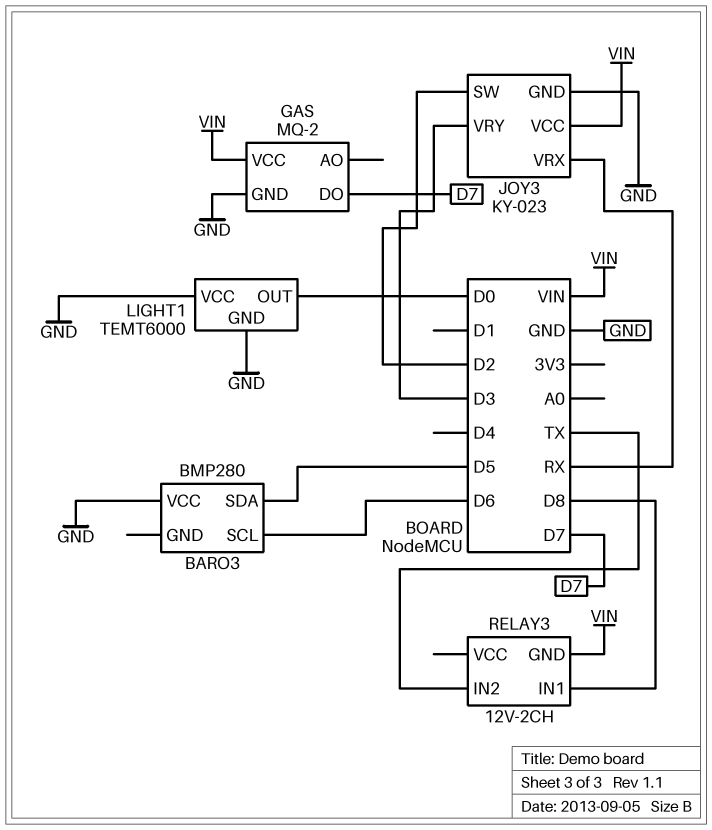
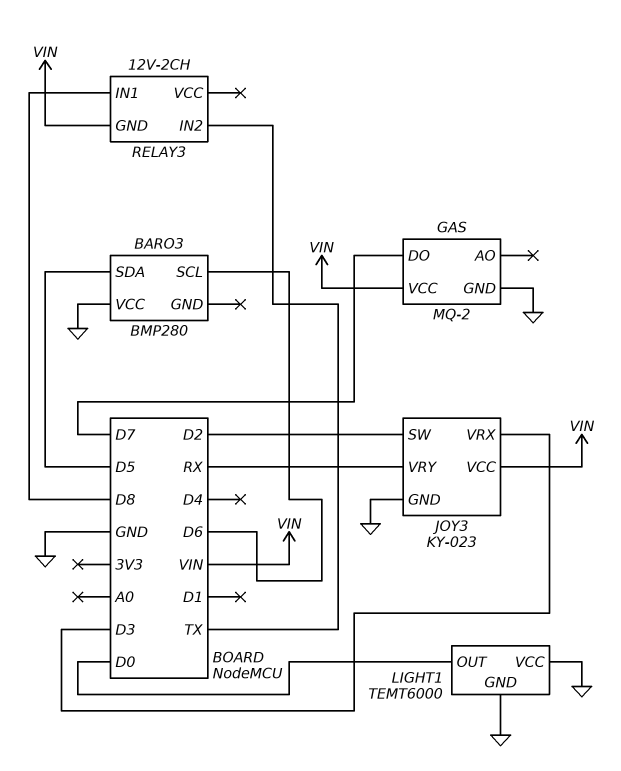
JOY3 pin VRX: RX -> D3
JOY3 pin VRY: D3 -> RX

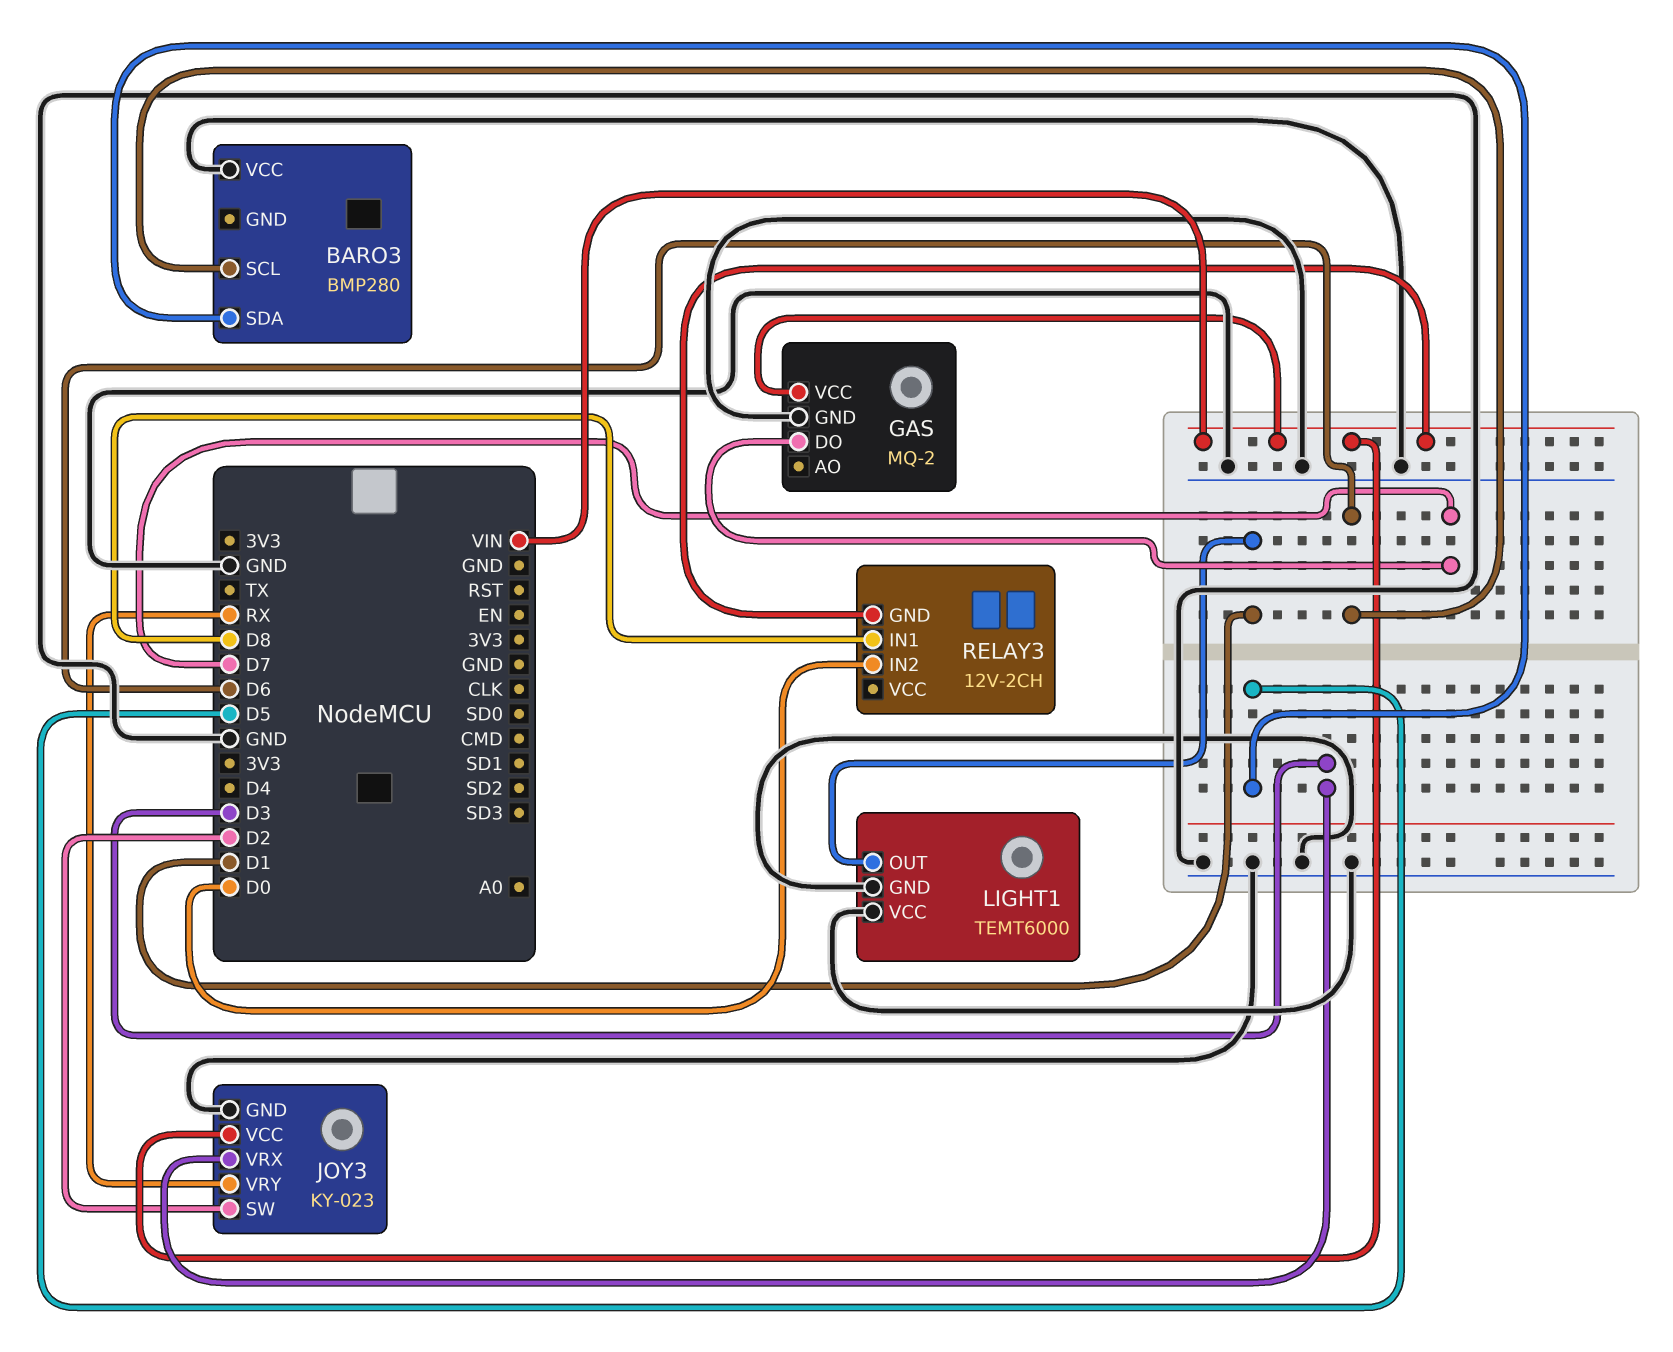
LIGHT1 pin OUT: D0 -> D1
RELAY3 pin IN2: TX -> D0

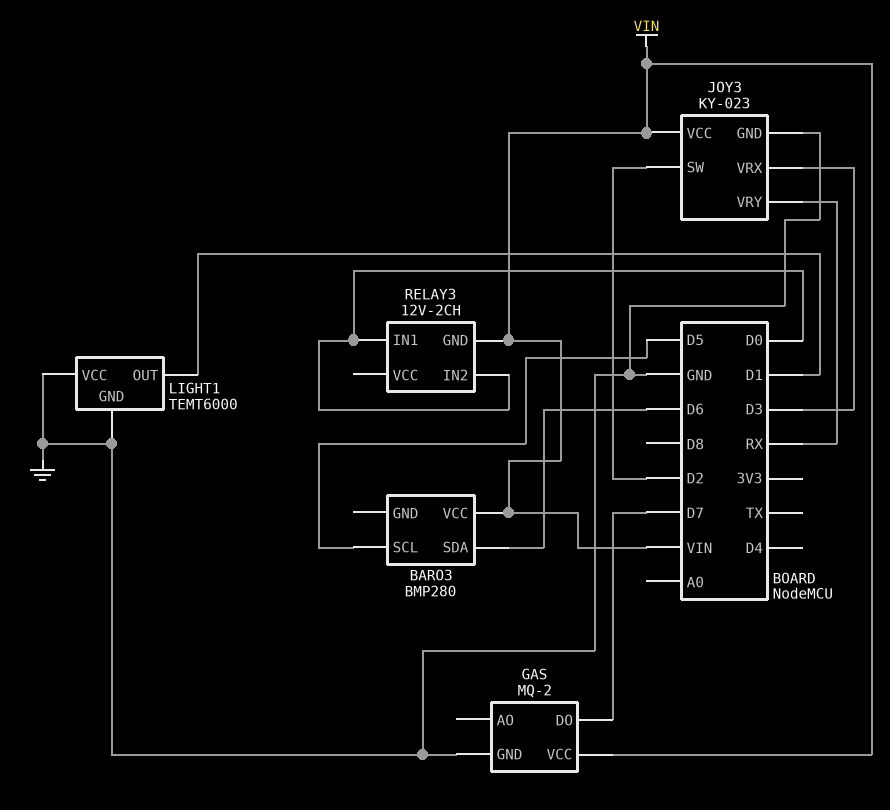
BARO3 pin SCL: D6 -> D5
BARO3 pin SDA: D5 -> D6
BARO3 pin VCC: GND -> VIN
RELAY3 pin IN1: D8 -> D0

